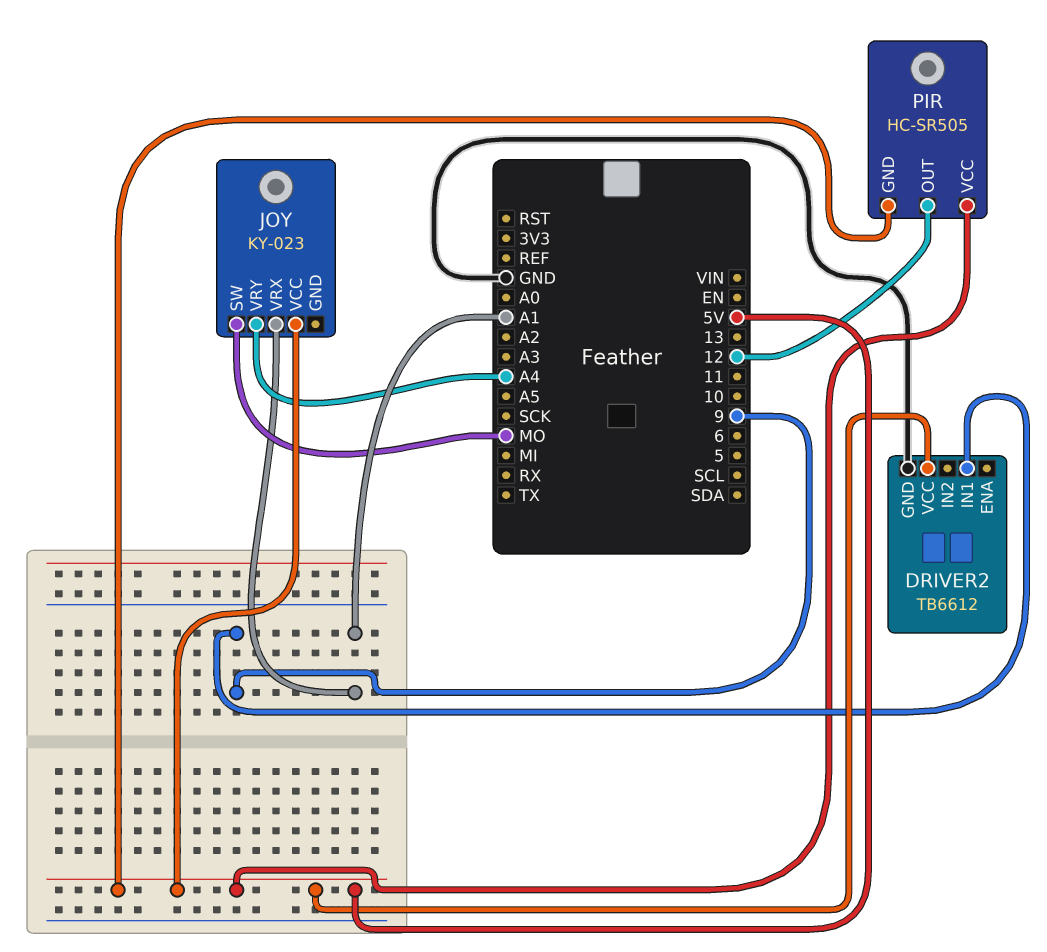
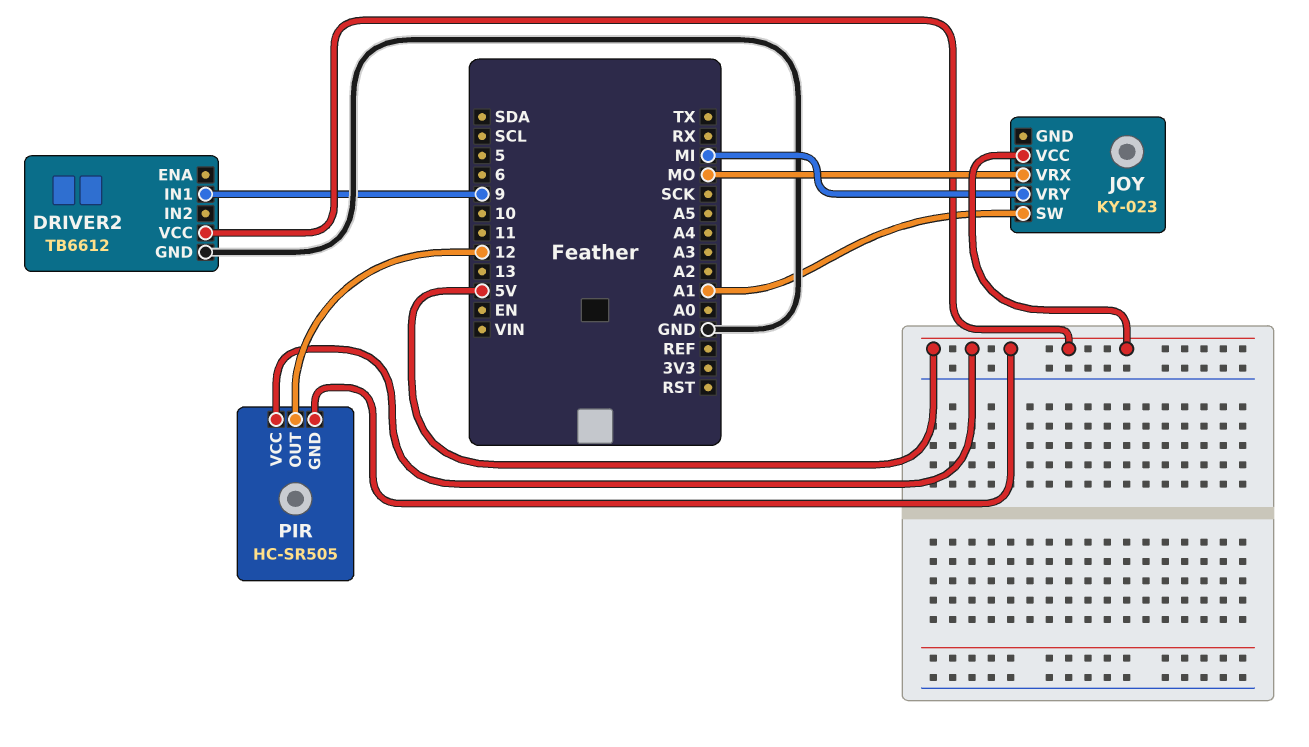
JOY pin SW: MO -> A1
JOY pin VRX: A1 -> MO
JOY pin VRY: A4 -> MI

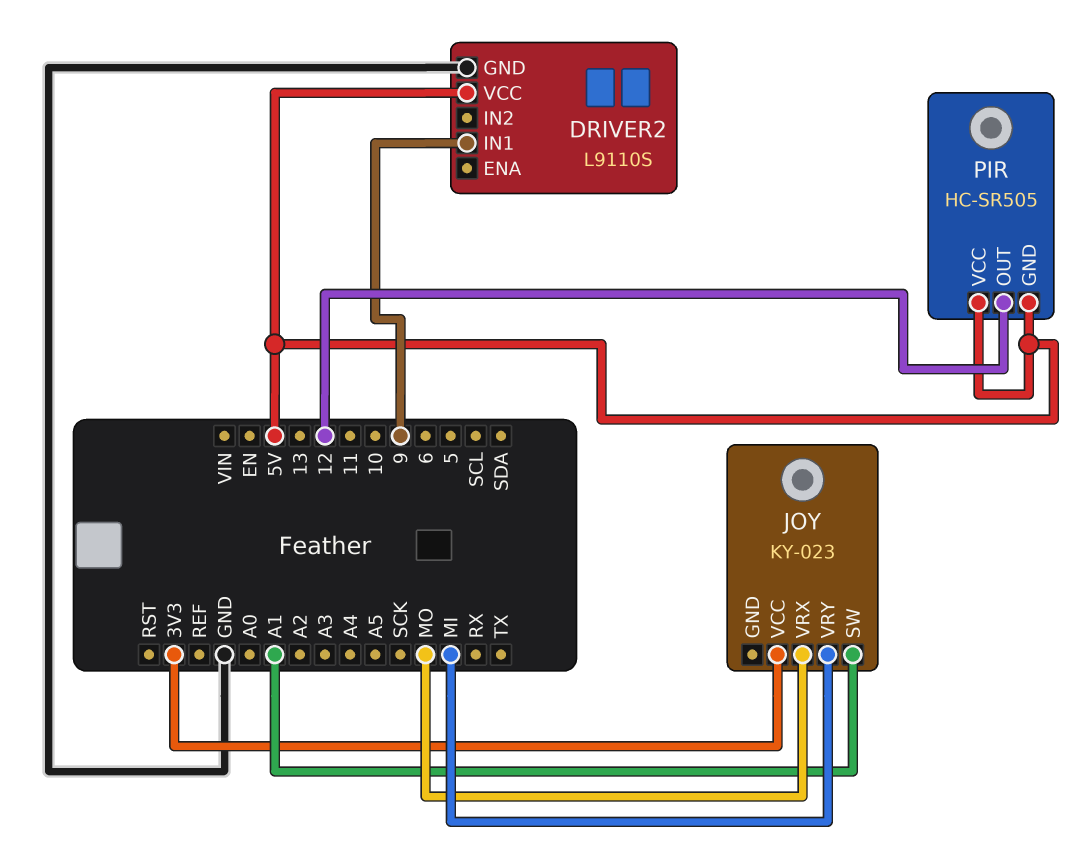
DRIVER2: TB6612 -> L9110S
JOY pin VCC: 5V -> 3V3

